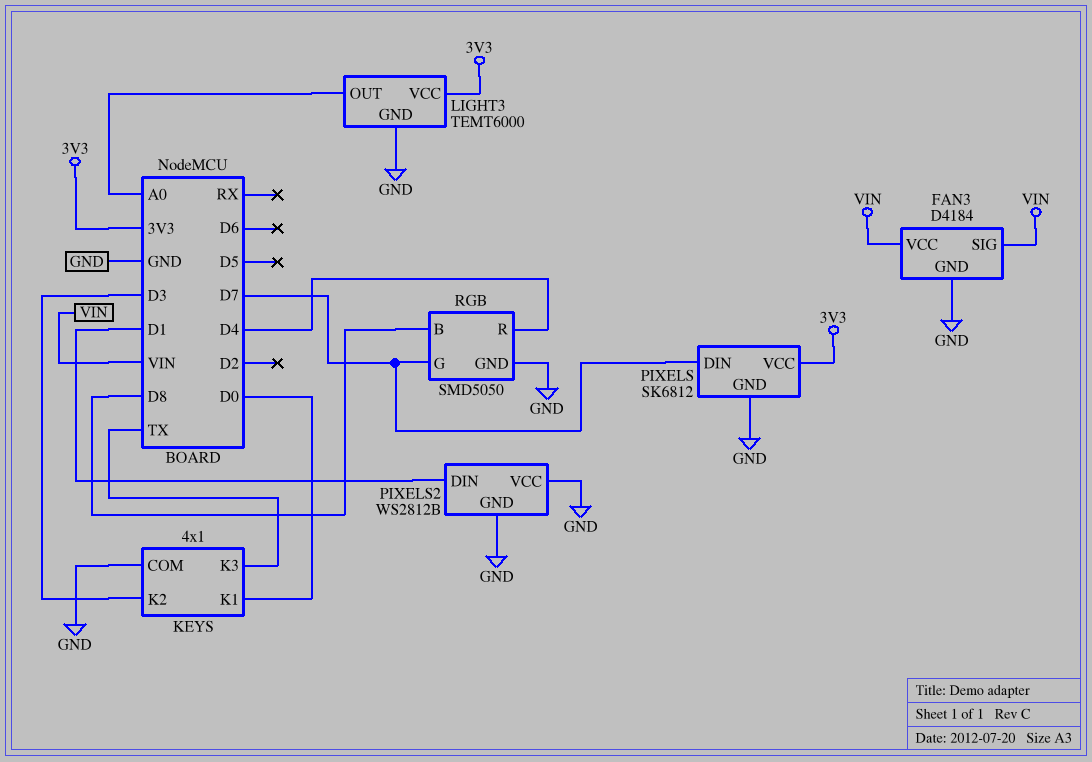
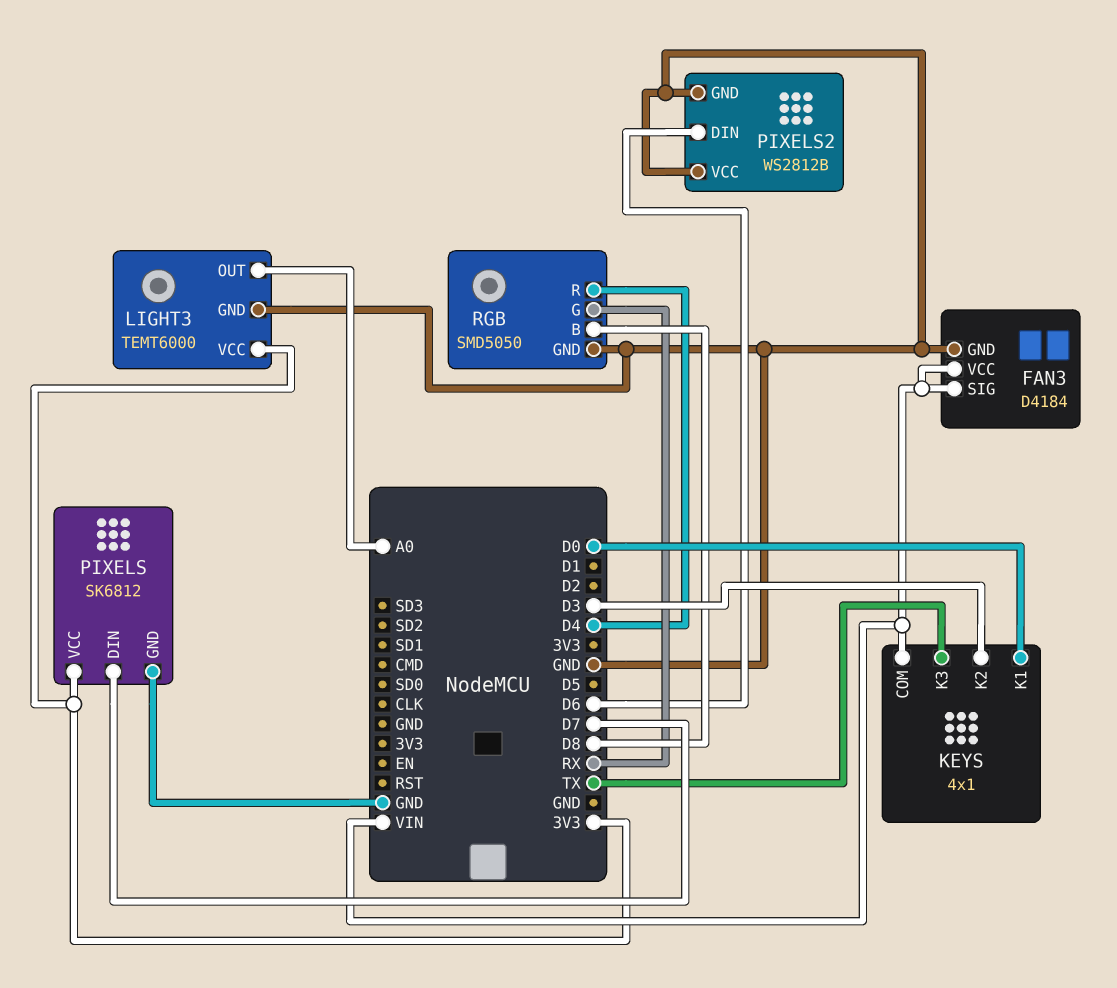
KEYS pin COM: GND -> VIN
PIXELS2 pin DIN: D1 -> D6
RGB pin G: D7 -> RX

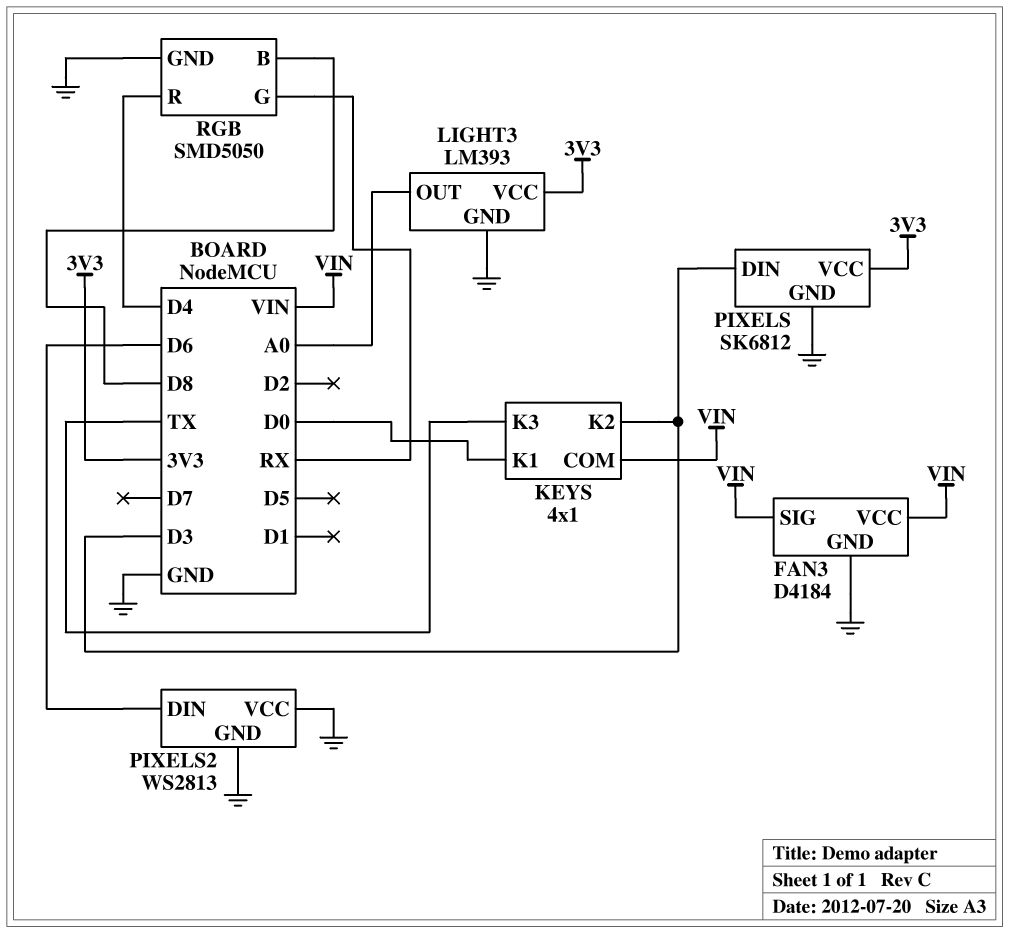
LIGHT3: TEMT6000 -> LM393
PIXELS pin DIN: D7 -> D3
PIXELS2: WS2812B -> WS2813

